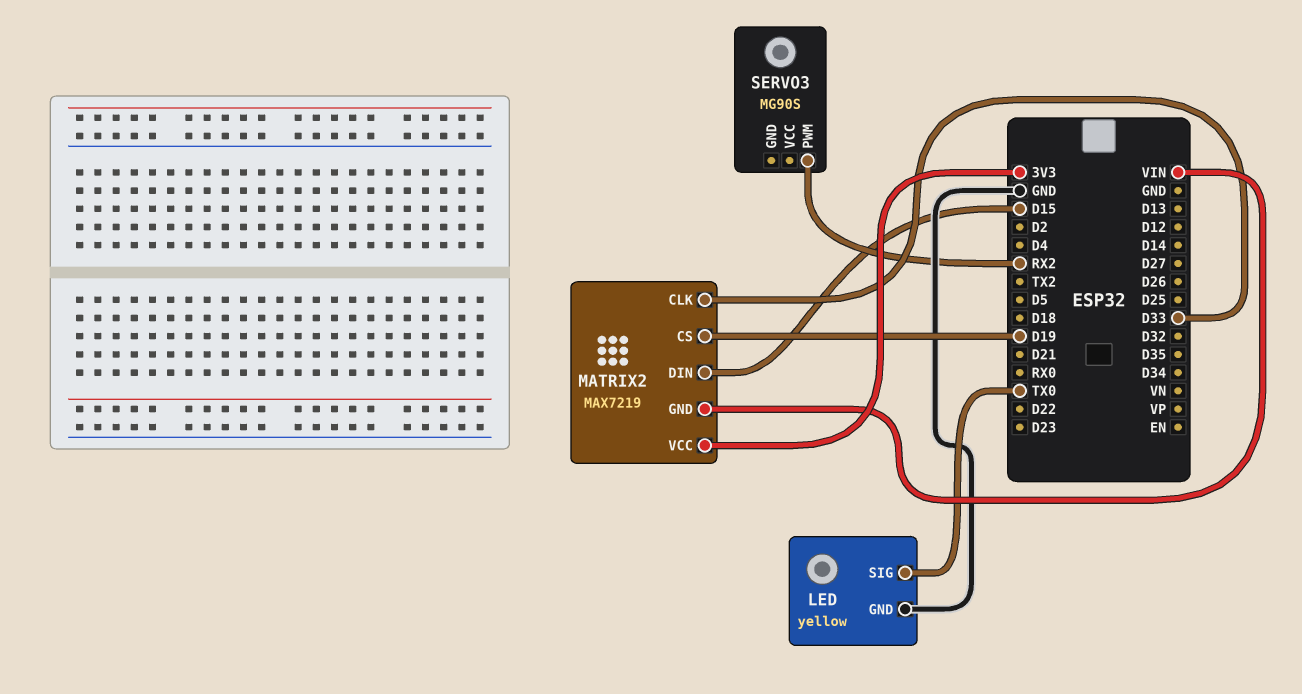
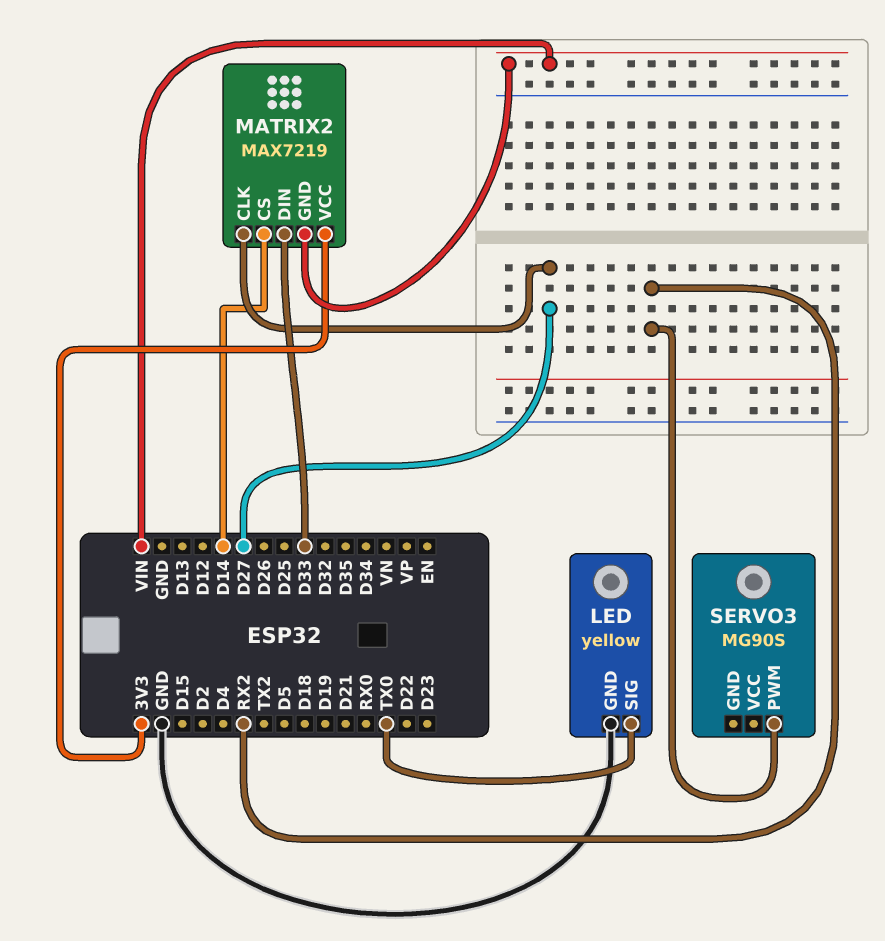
MATRIX2 pin CLK: D33 -> D27
MATRIX2 pin CS: D19 -> D14
MATRIX2 pin DIN: D15 -> D33

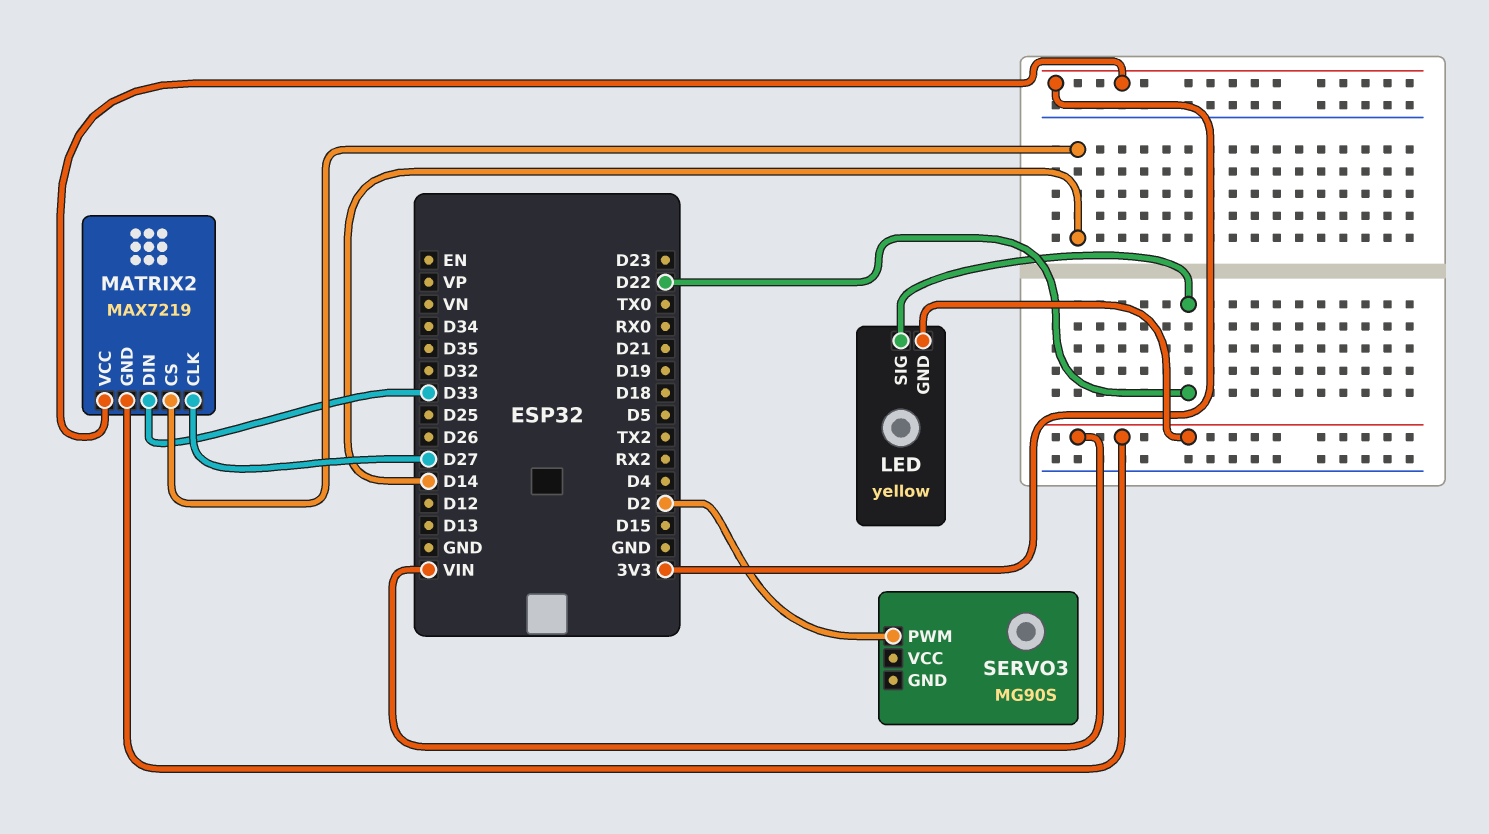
LED pin GND: GND -> VIN
LED pin SIG: TX0 -> D22
SERVO3 pin PWM: RX2 -> D2

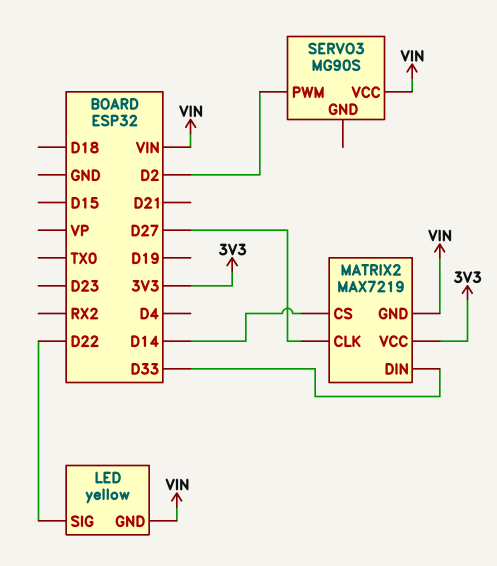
SERVO3 pin VCC: none -> VIN

